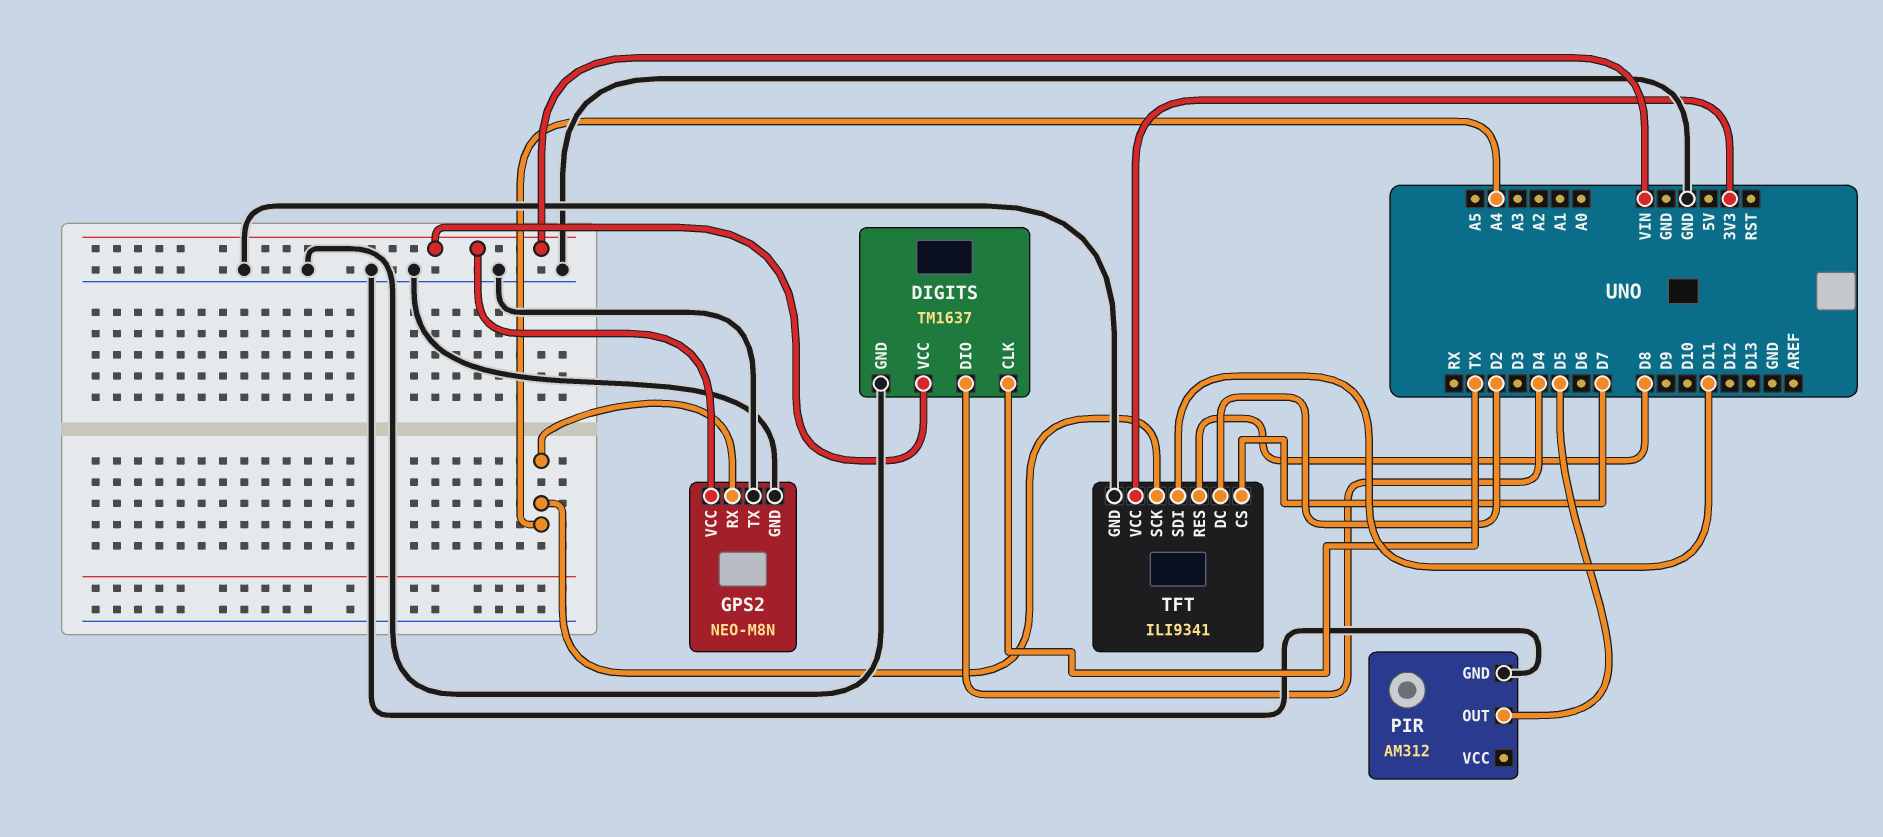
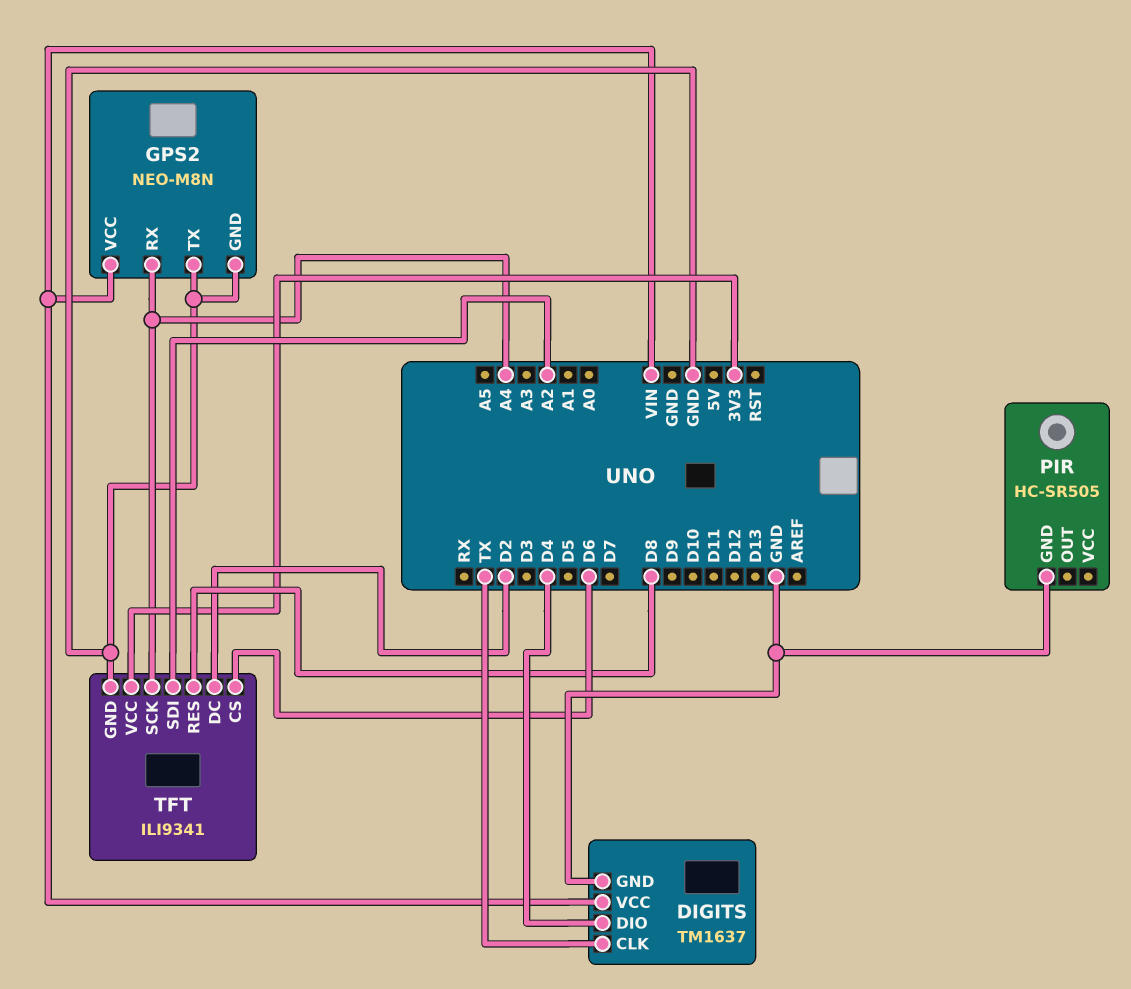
PIR: AM312 -> HC-SR505
PIR pin OUT: D5 -> none
TFT pin CS: D7 -> D6
TFT pin SDI: D11 -> A2

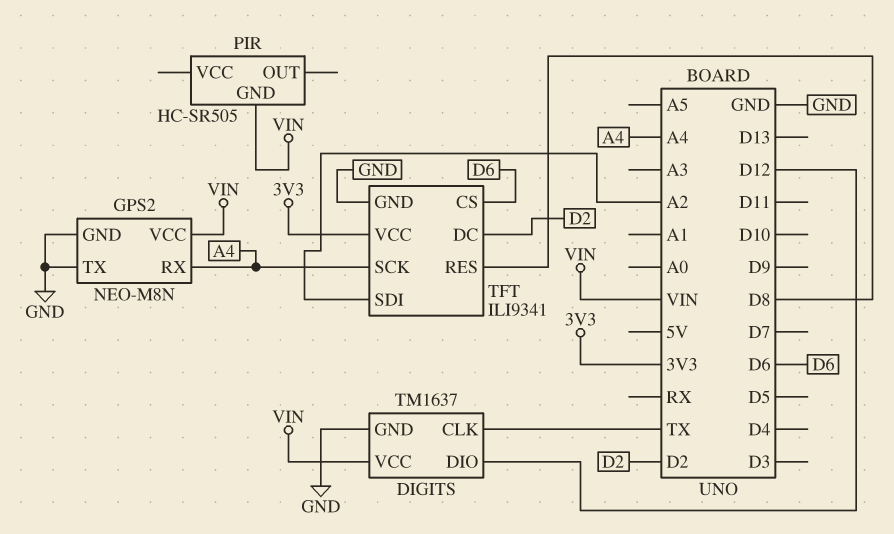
DIGITS pin DIO: D4 -> D12
PIR pin GND: GND -> VIN

